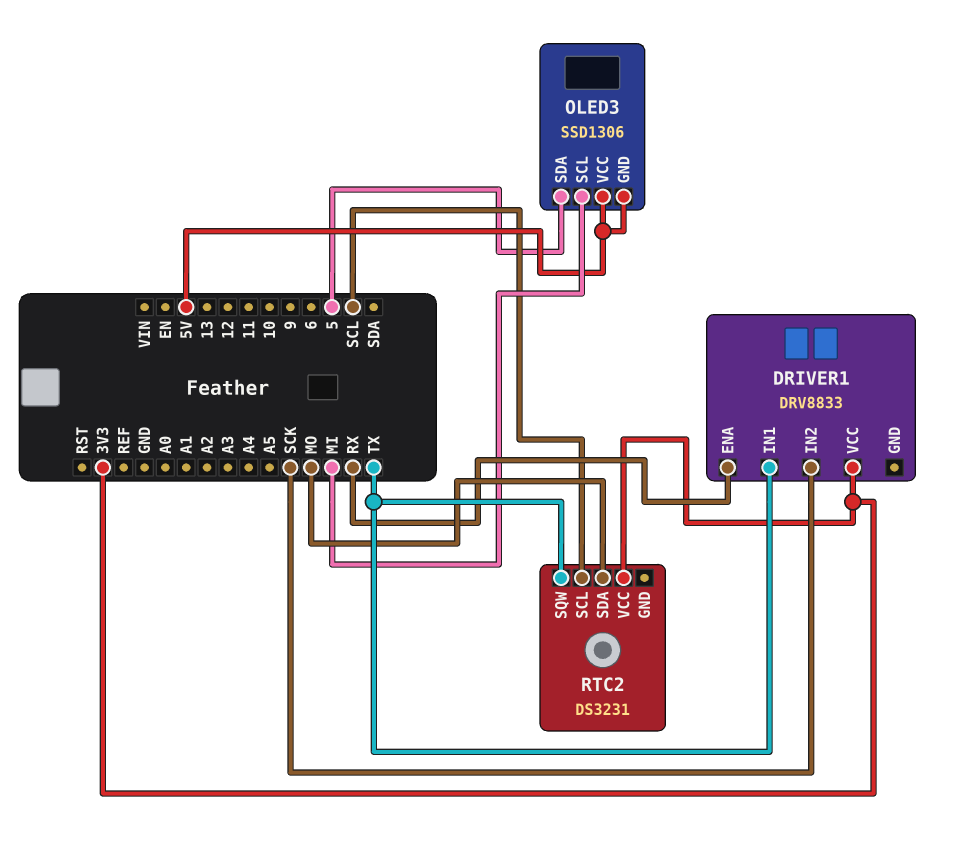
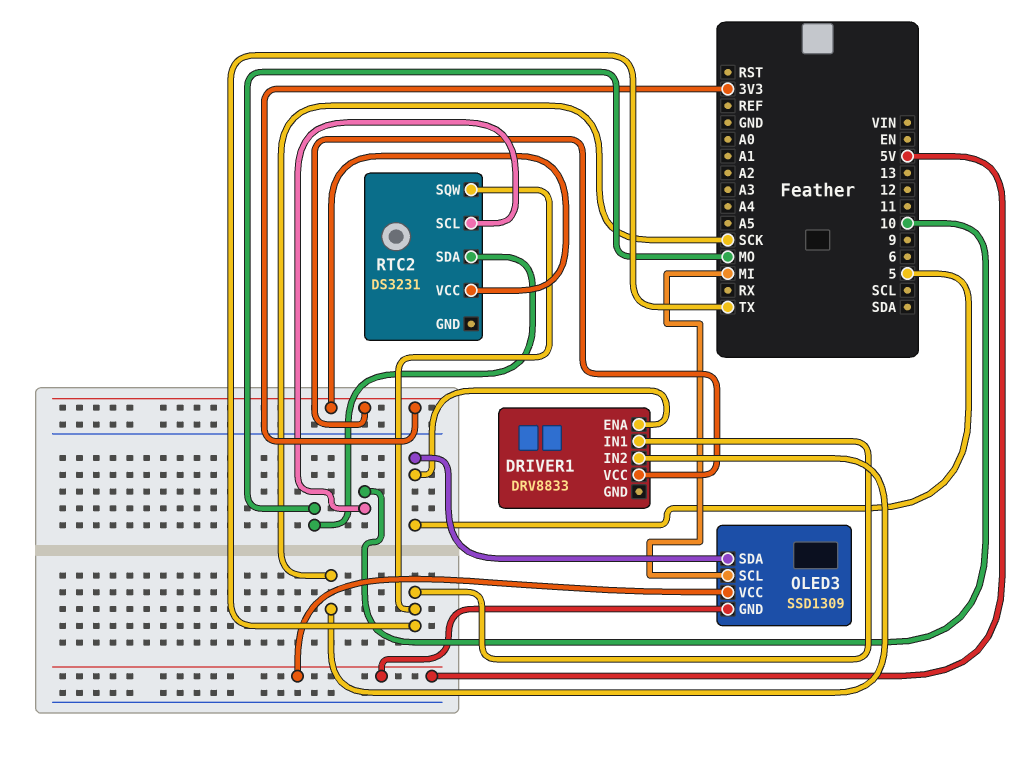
DRIVER1 pin ENA: RX -> 5
OLED3: SSD1306 -> SSD1309
RTC2 pin SCL: SCL -> 10

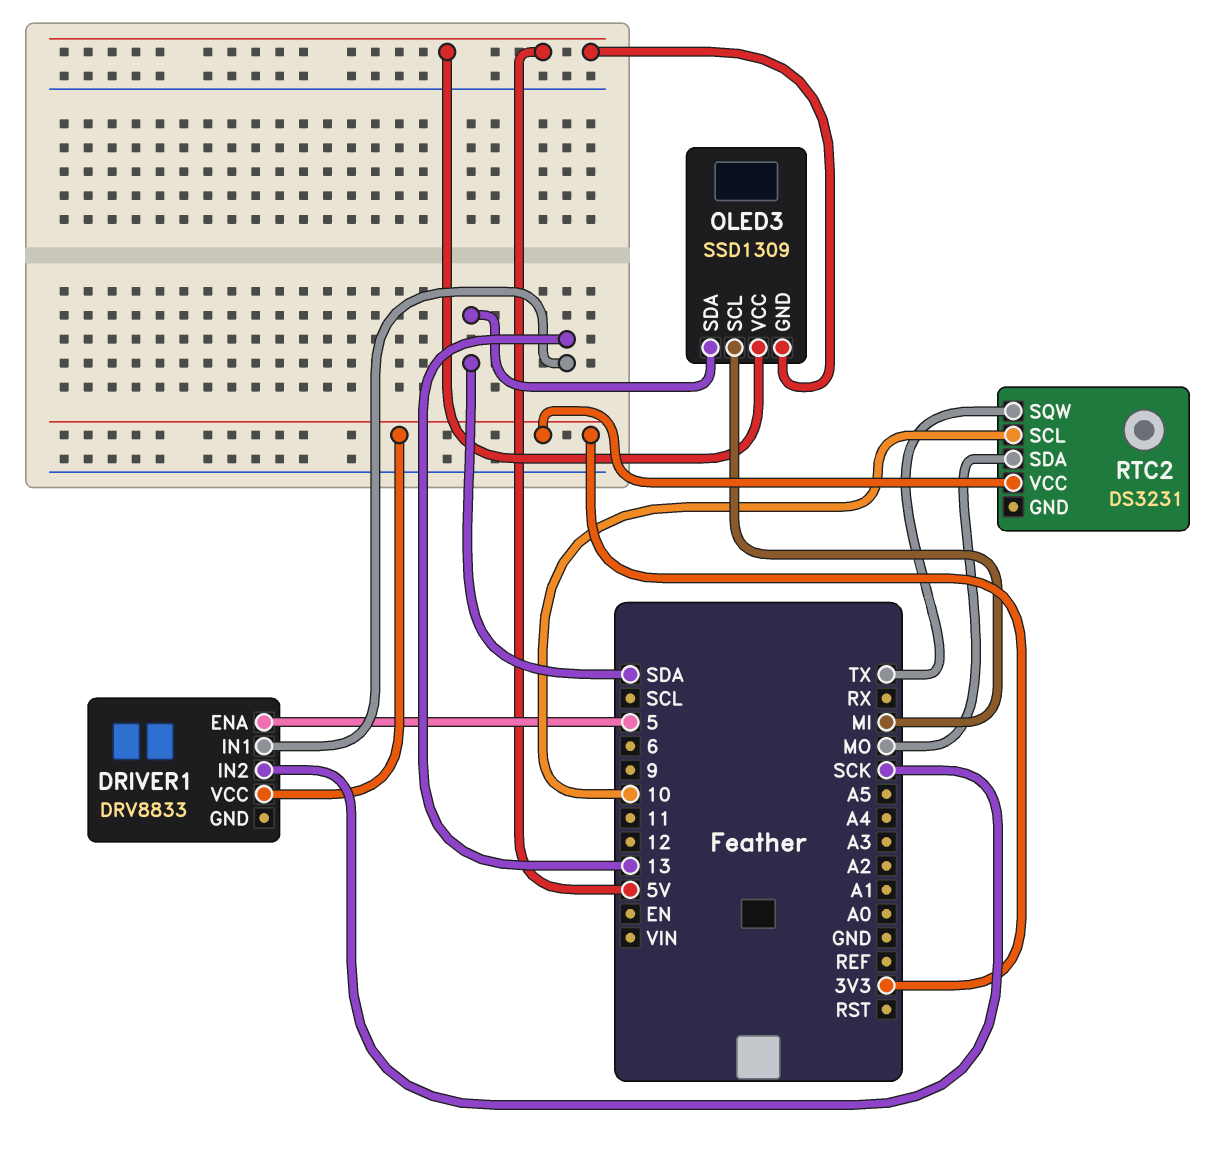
DRIVER1 pin IN1: TX -> 13
OLED3 pin SDA: 5 -> SDA

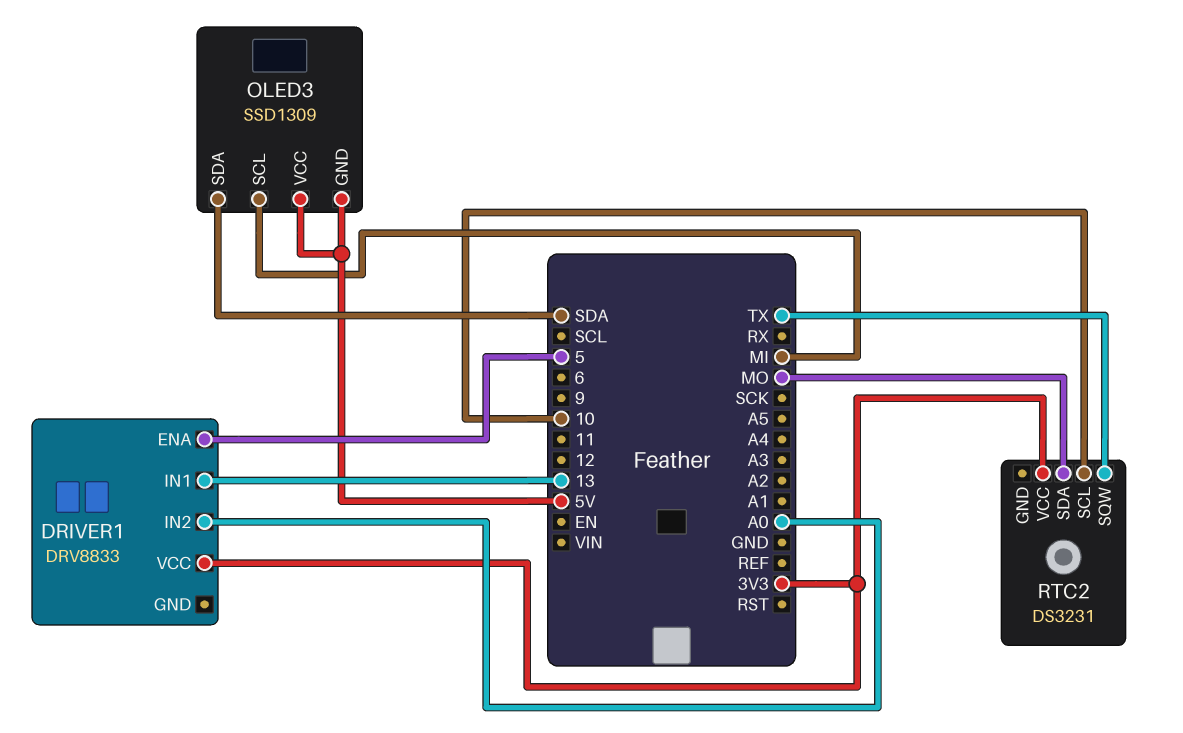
DRIVER1 pin IN2: SCK -> A0

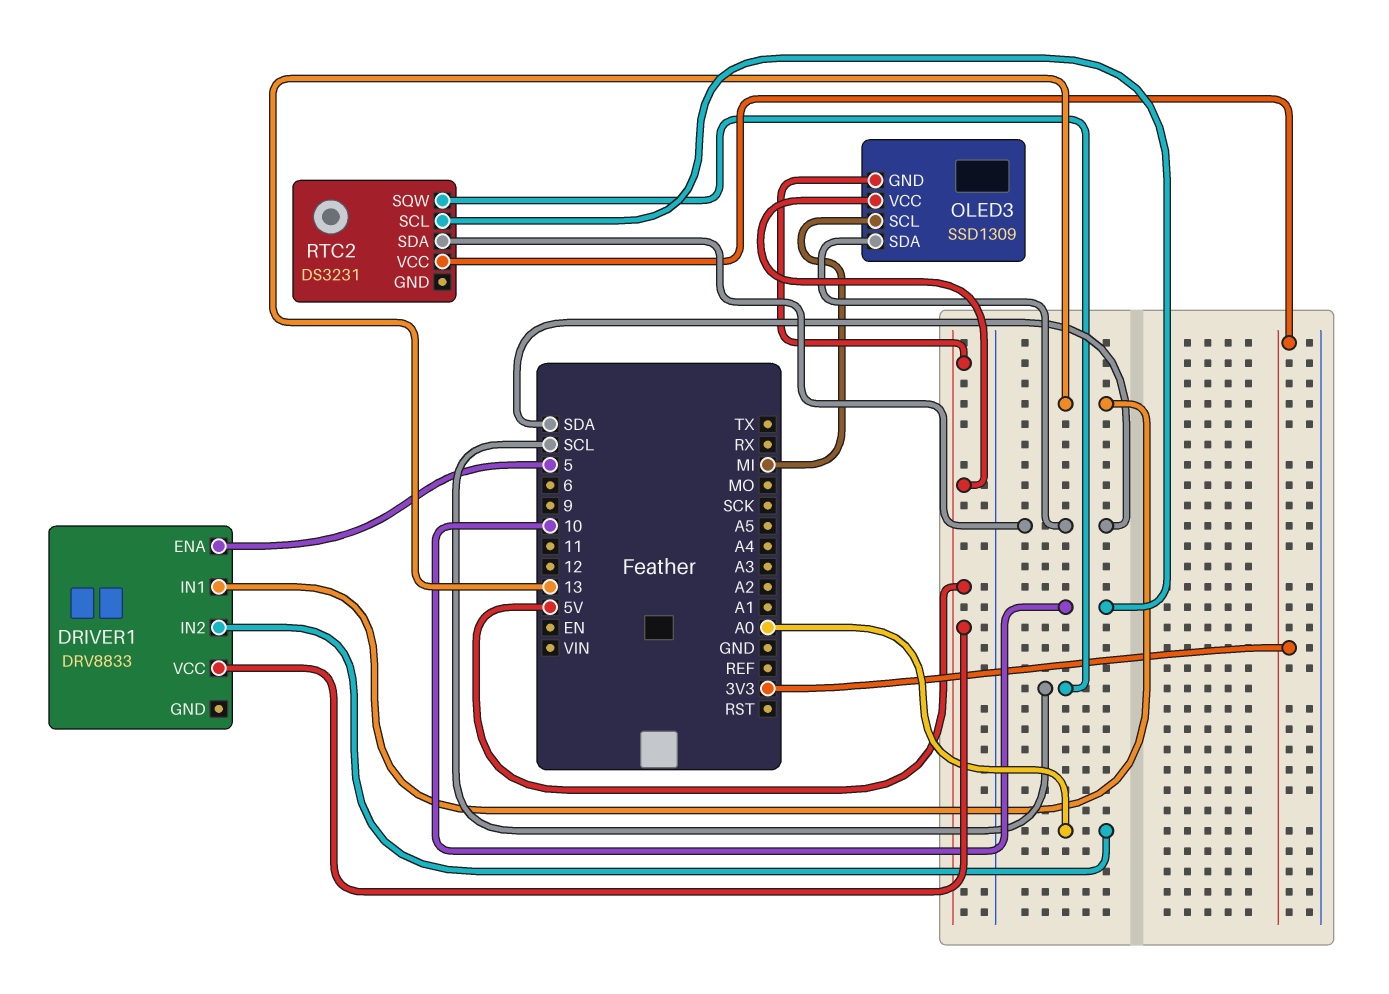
DRIVER1 pin VCC: 3V3 -> 5V
RTC2 pin SDA: MO -> SDA
RTC2 pin SQW: TX -> SCL

